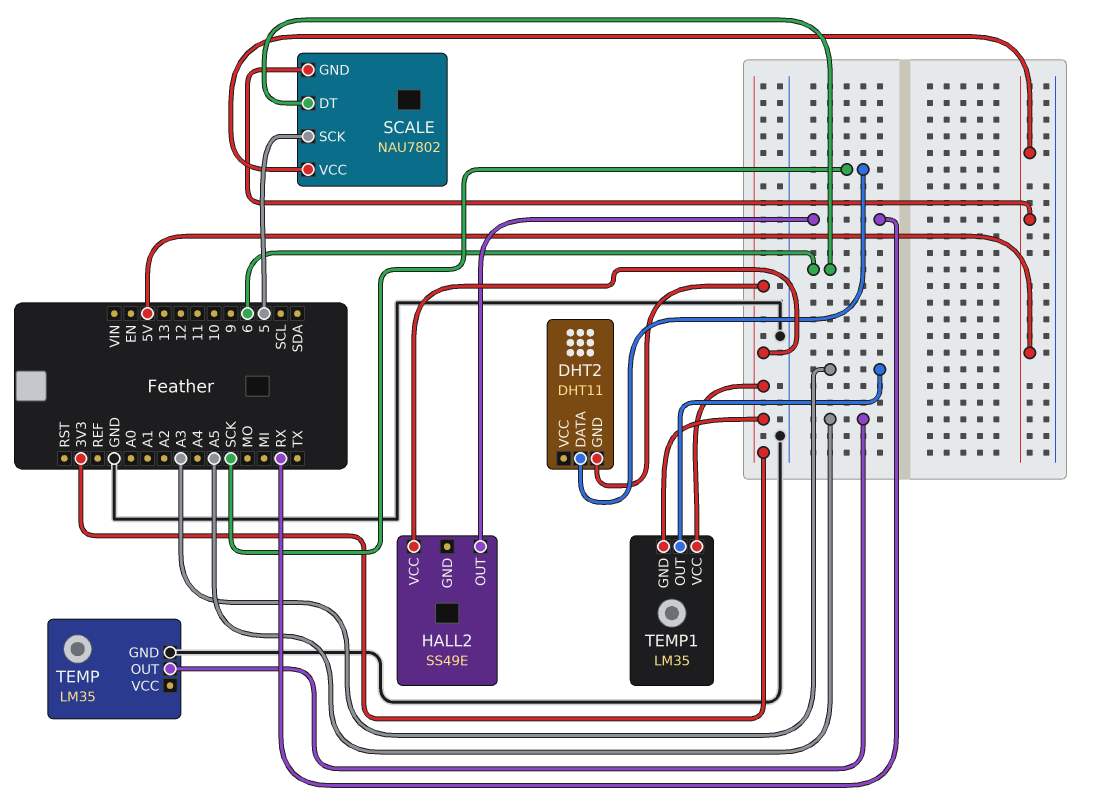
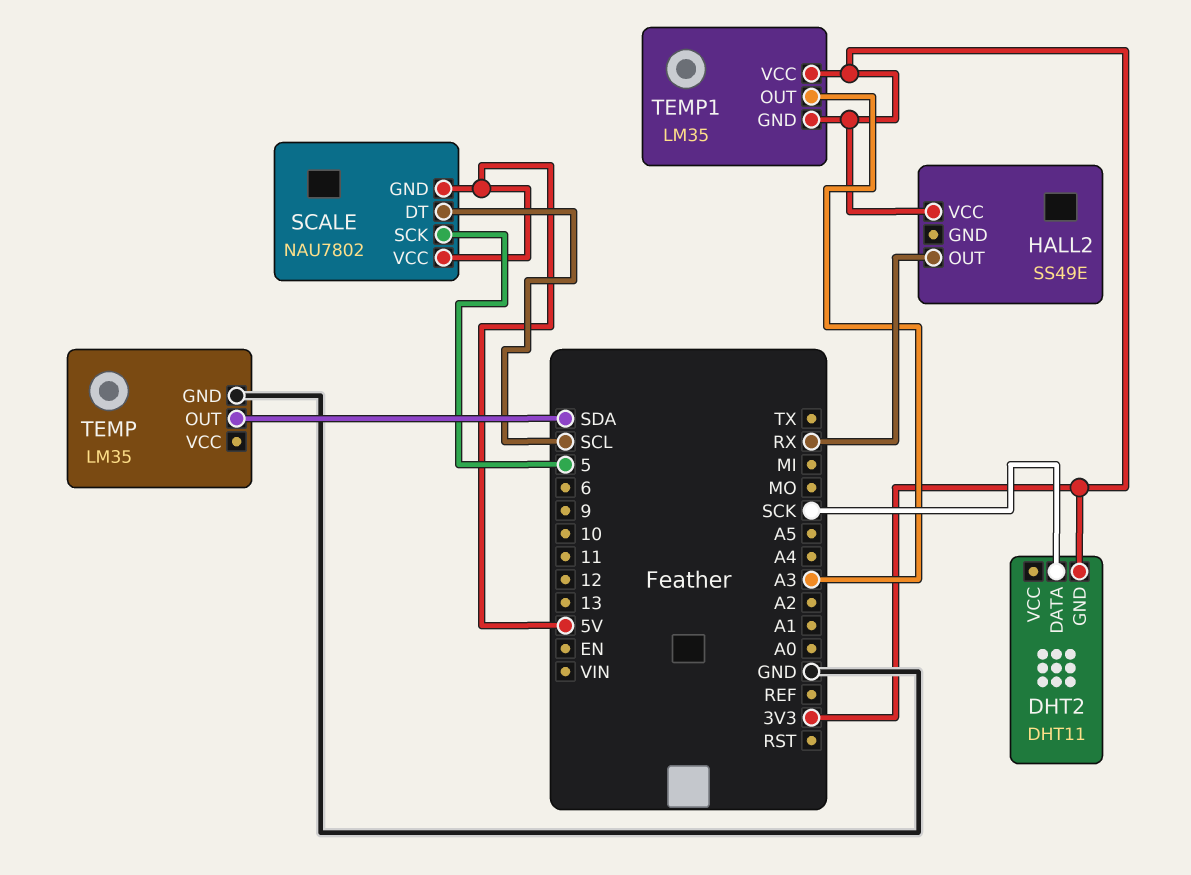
SCALE pin DT: 6 -> SCL
TEMP pin OUT: A5 -> SDA

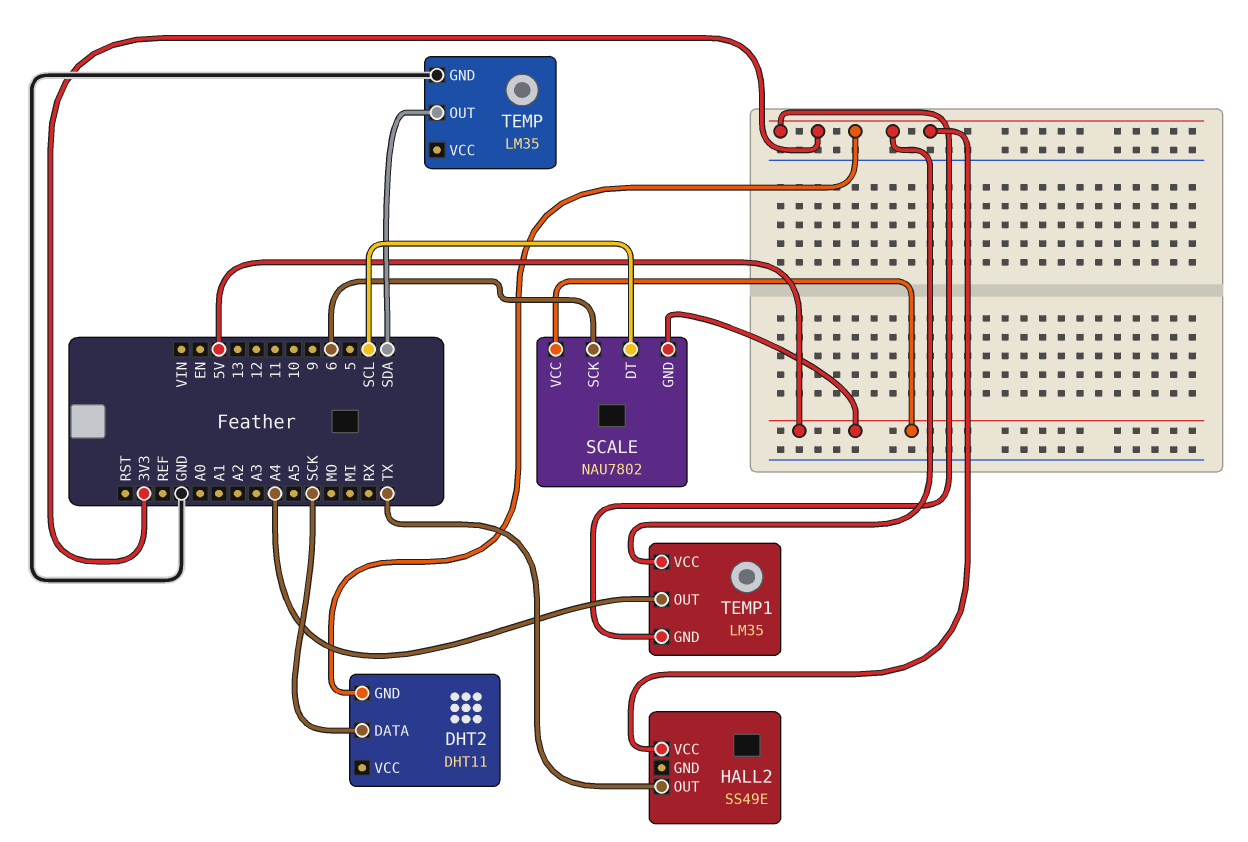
HALL2 pin OUT: RX -> TX
SCALE pin SCK: 5 -> 6
TEMP1 pin OUT: A3 -> A4

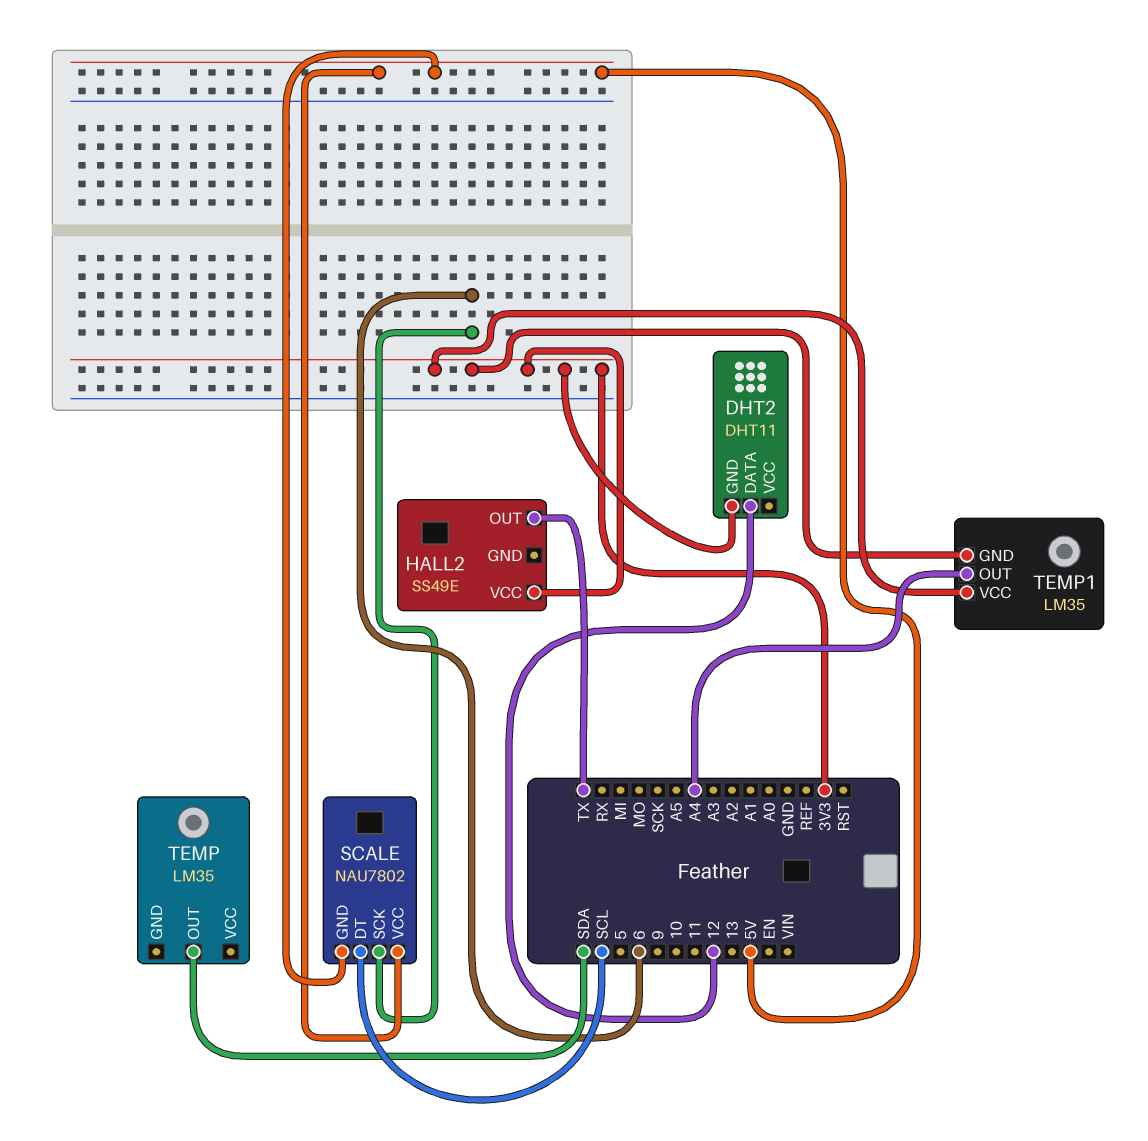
DHT2 pin DATA: SCK -> 12
TEMP pin GND: GND -> none

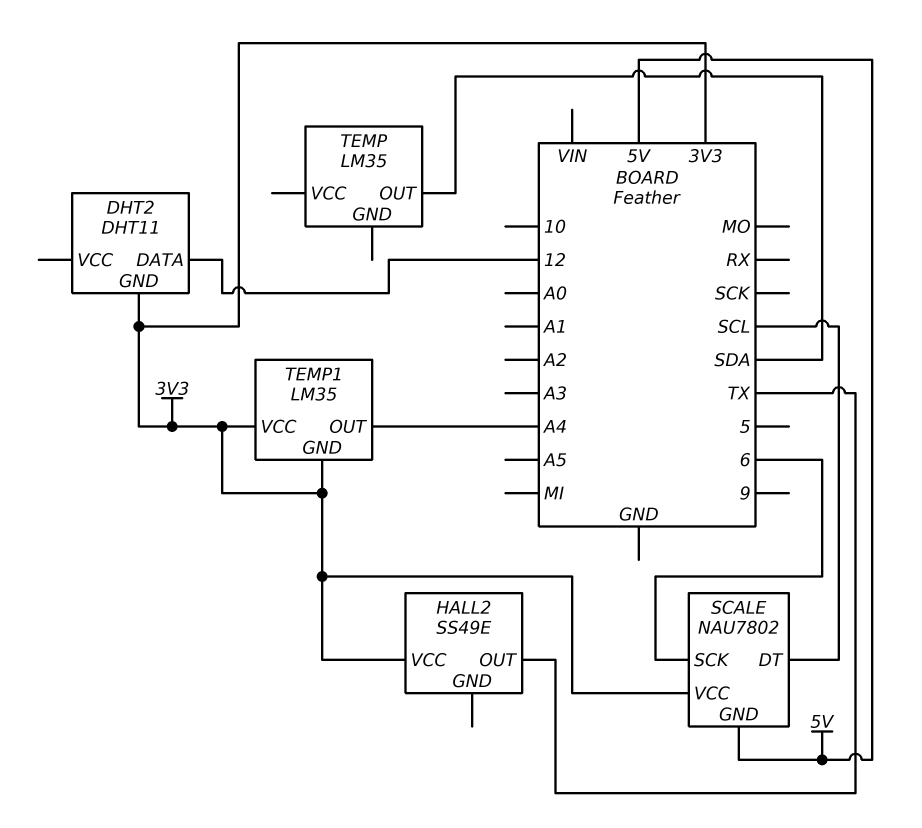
SCALE pin VCC: 5V -> 3V3

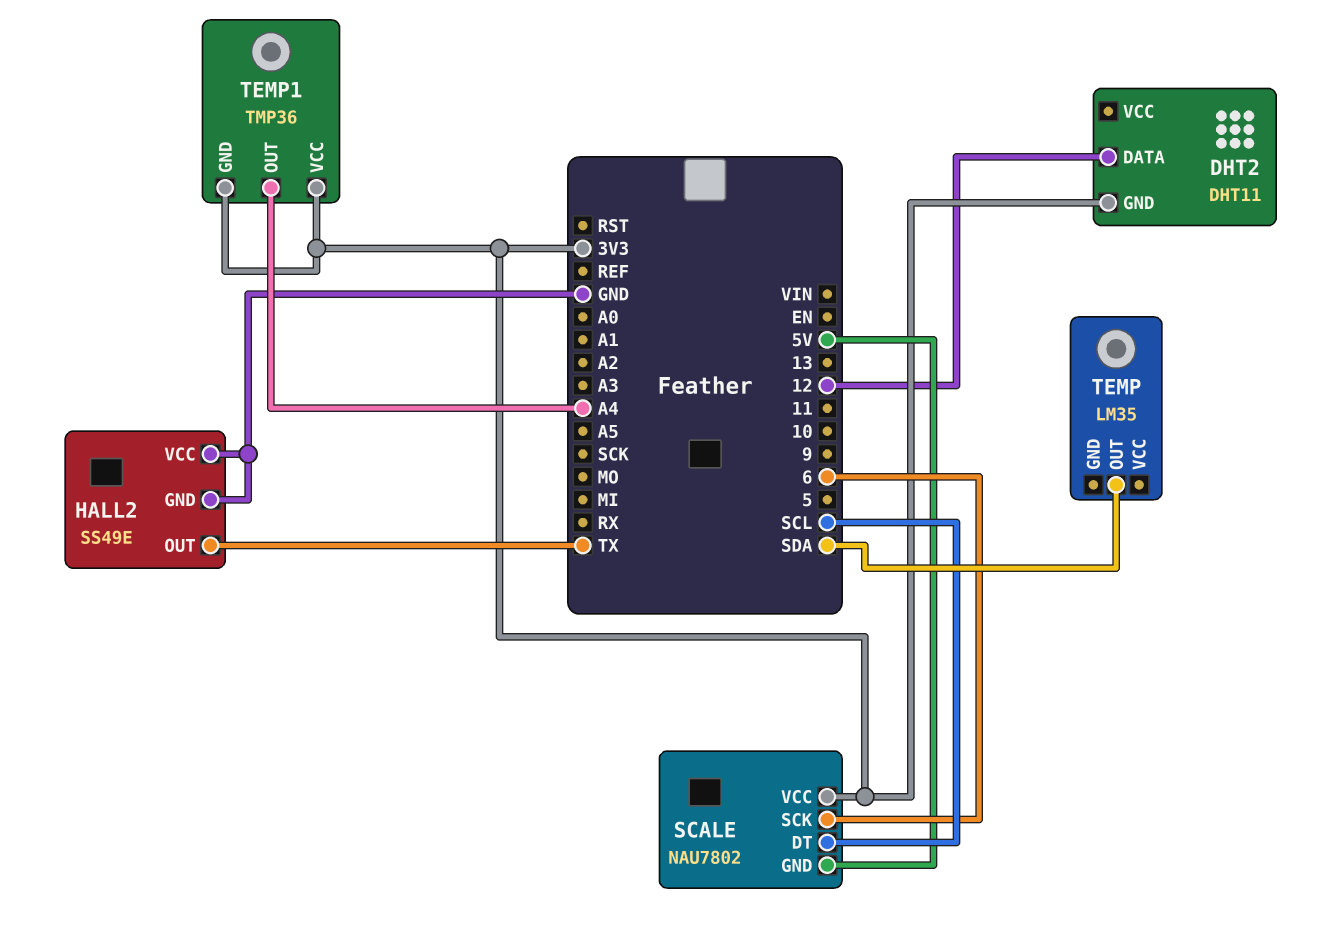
HALL2 pin GND: none -> GND
HALL2 pin VCC: 3V3 -> GND
TEMP1: LM35 -> TMP36

